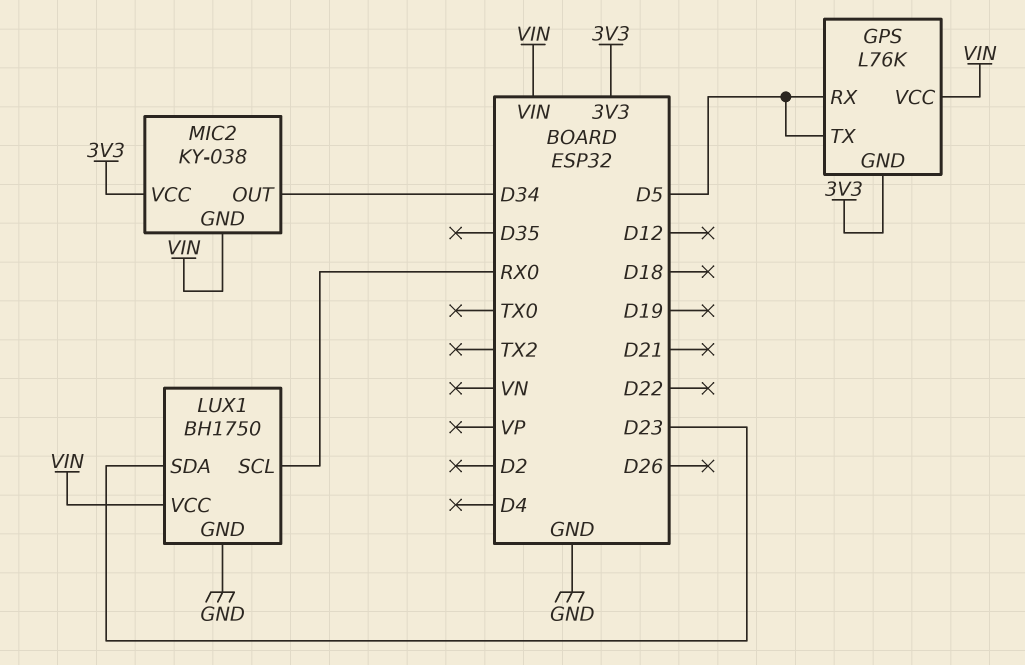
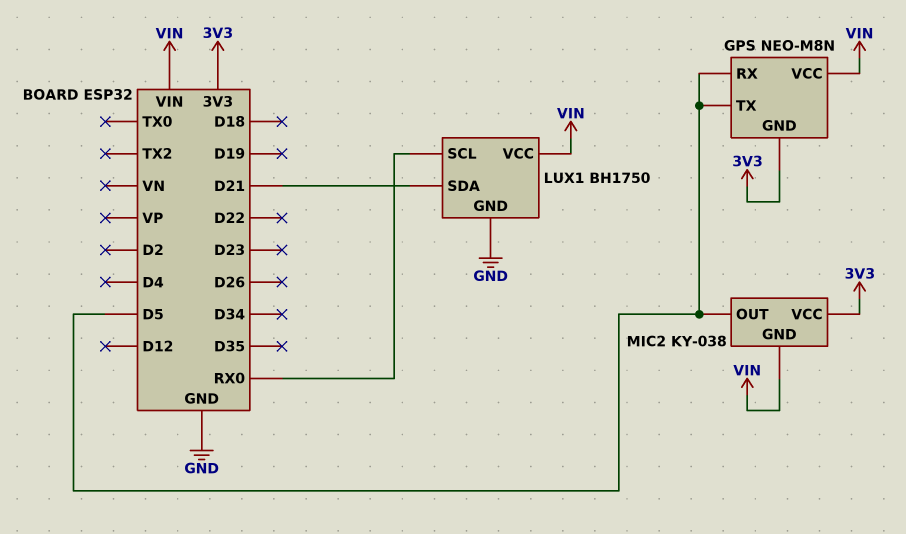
GPS: L76K -> NEO-M8N
LUX1 pin SDA: D23 -> D21
MIC2 pin OUT: D34 -> D5

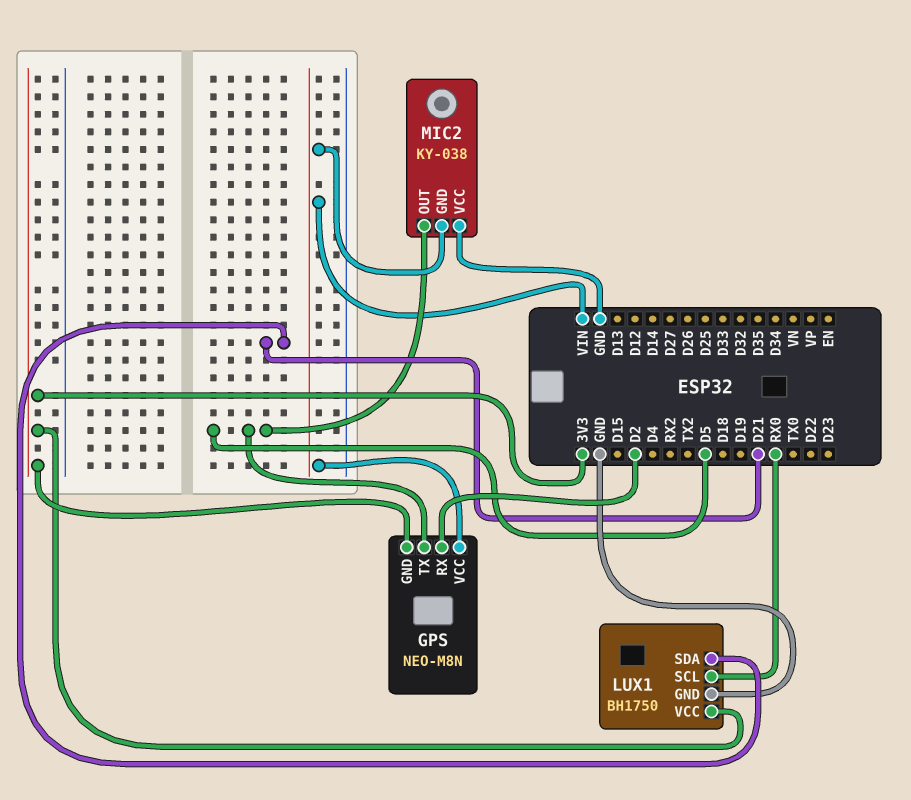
GPS pin RX: D5 -> D2
LUX1 pin VCC: VIN -> 3V3
MIC2 pin VCC: 3V3 -> GND

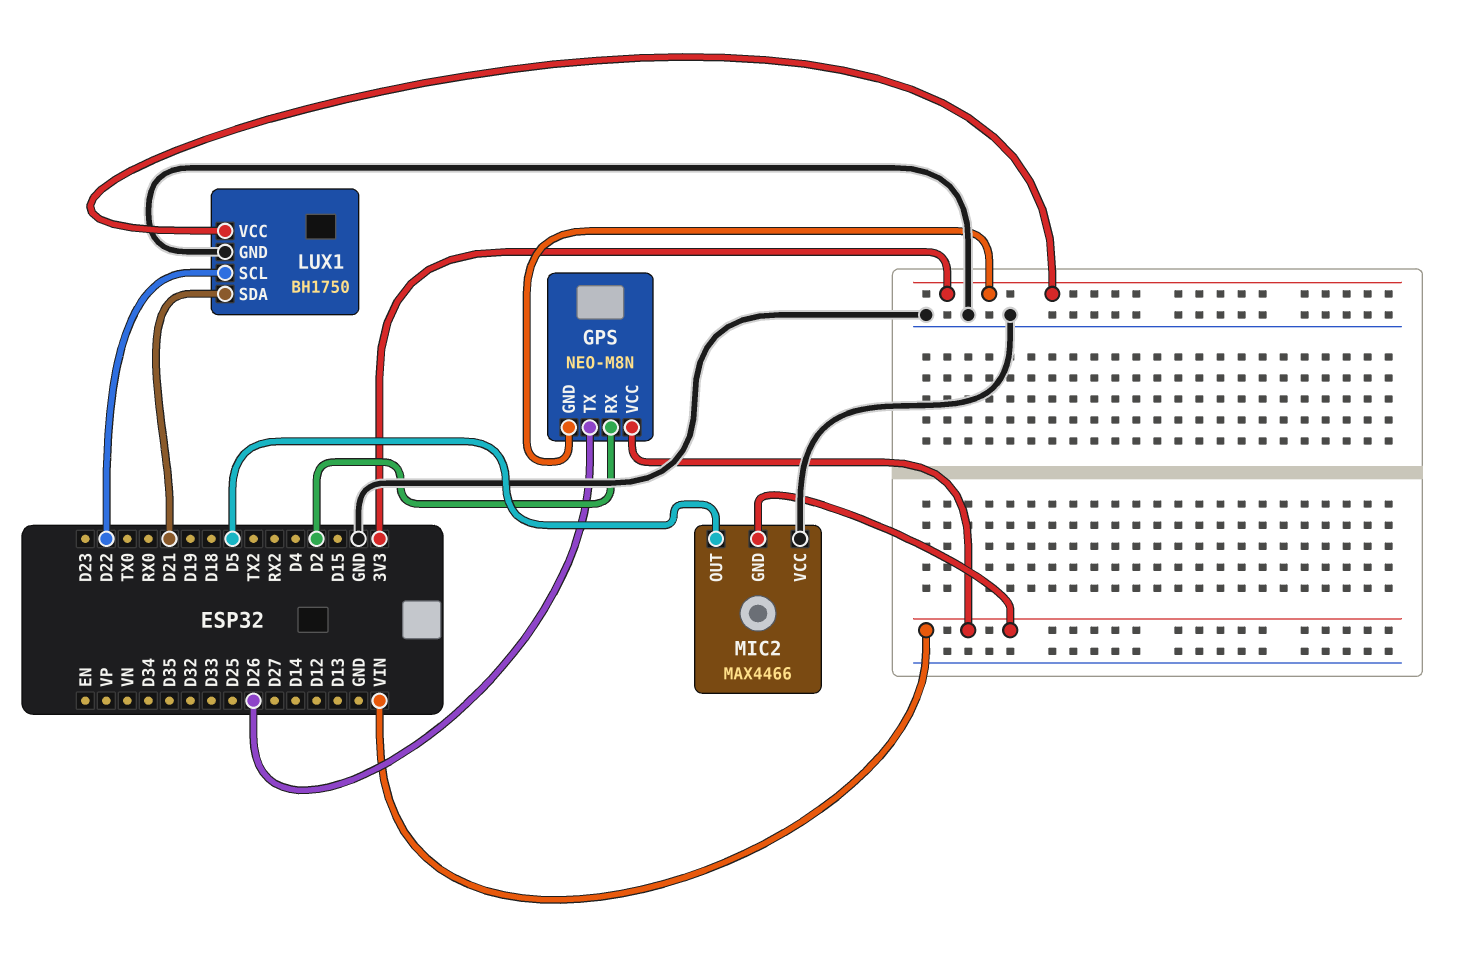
GPS pin TX: D5 -> D26
LUX1 pin SCL: RX0 -> D22
MIC2: KY-038 -> MAX4466

